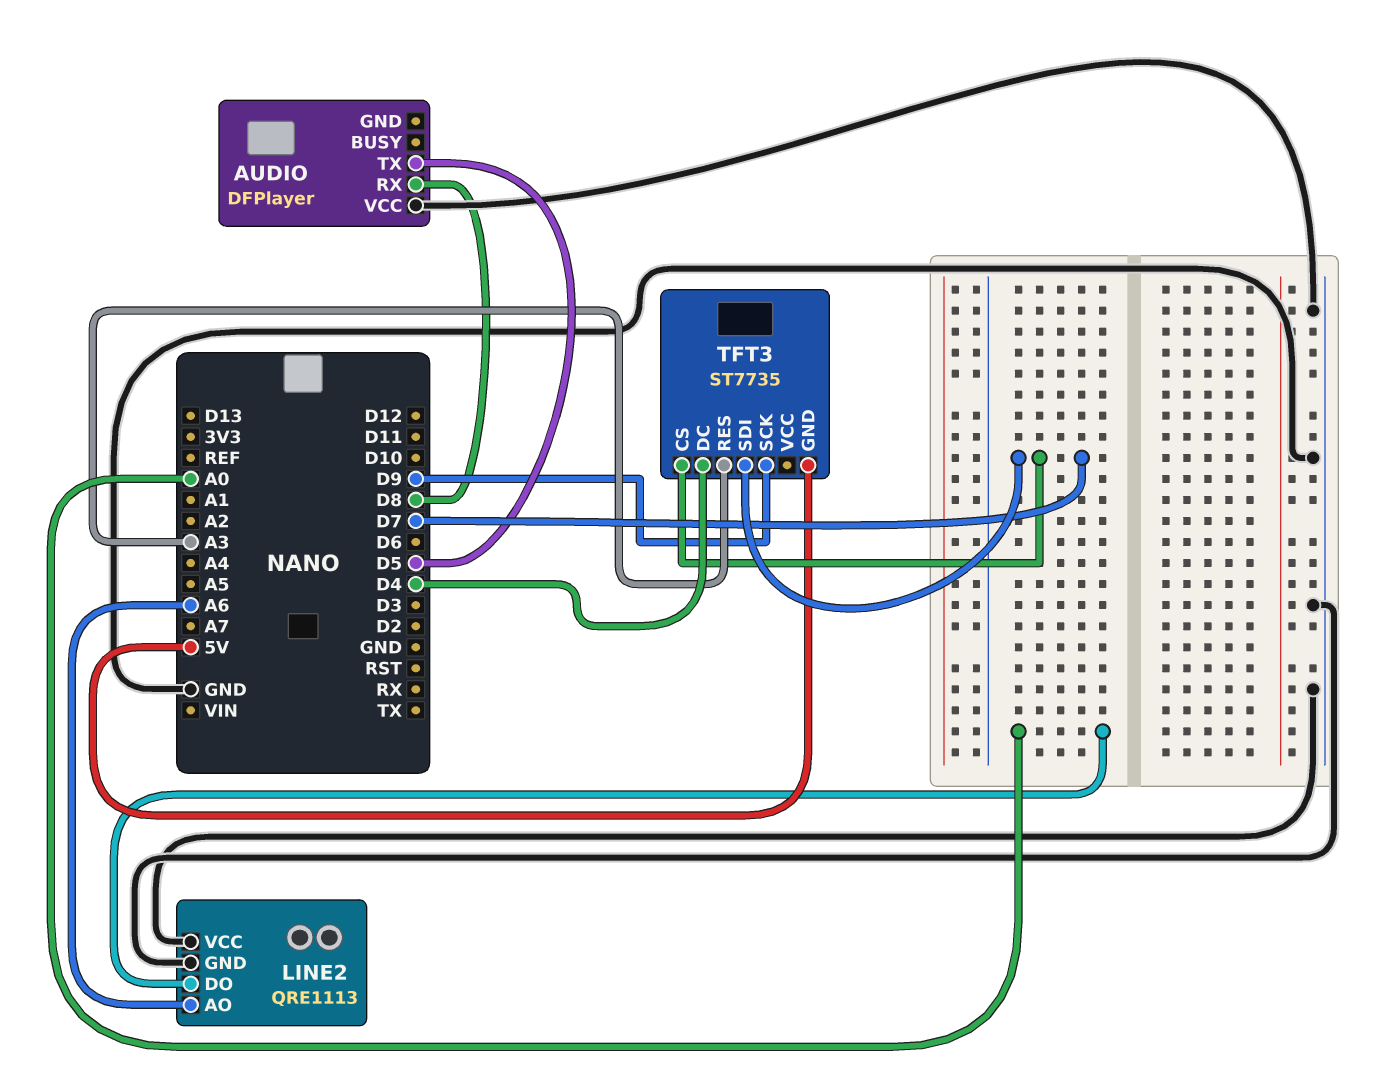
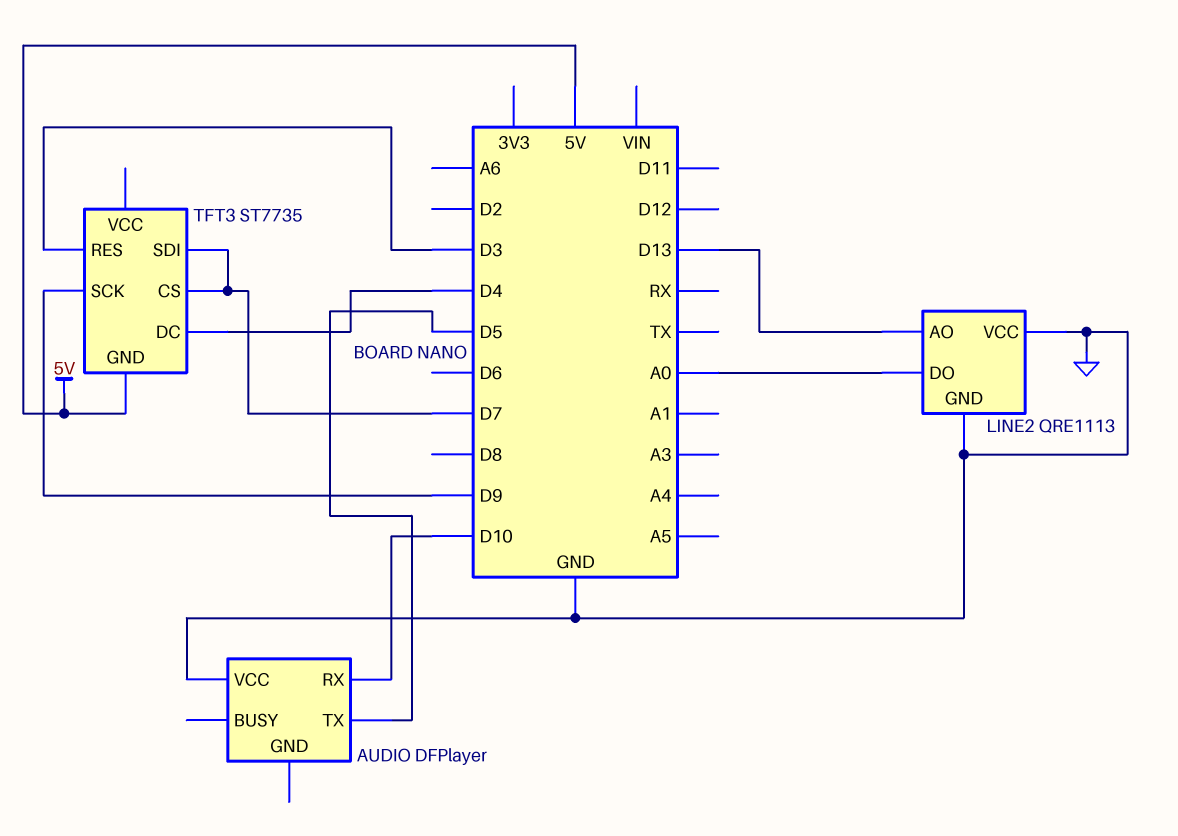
AUDIO pin RX: D8 -> D10
LINE2 pin AO: A6 -> D13
TFT3 pin RES: A3 -> D3

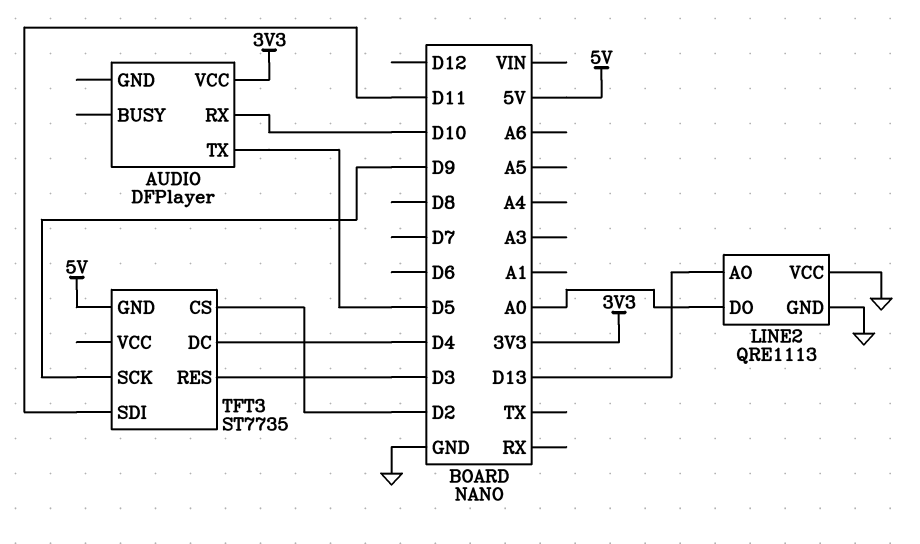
AUDIO pin VCC: GND -> 3V3
TFT3 pin CS: D7 -> D2
TFT3 pin SDI: D7 -> D11

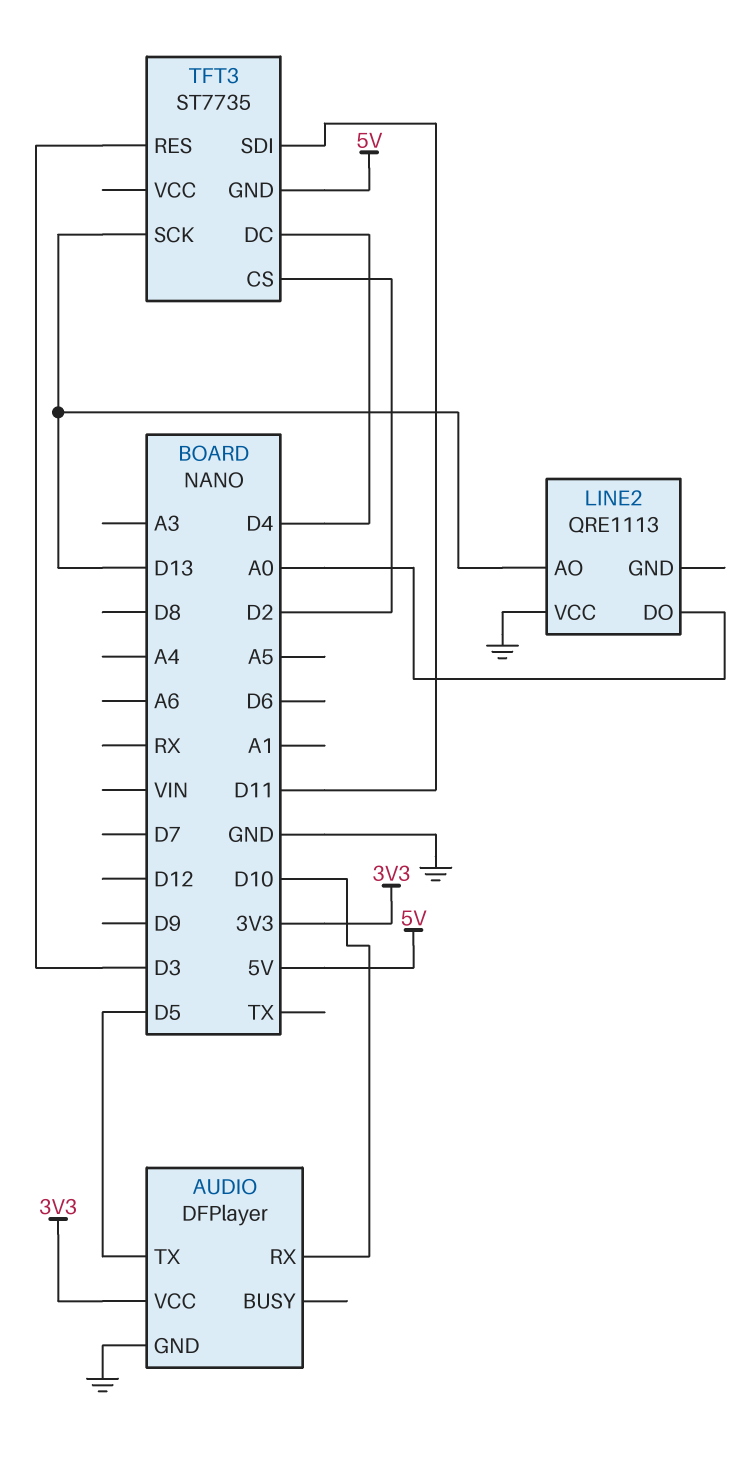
AUDIO pin GND: none -> GND
LINE2 pin GND: GND -> none
TFT3 pin SCK: D9 -> D13

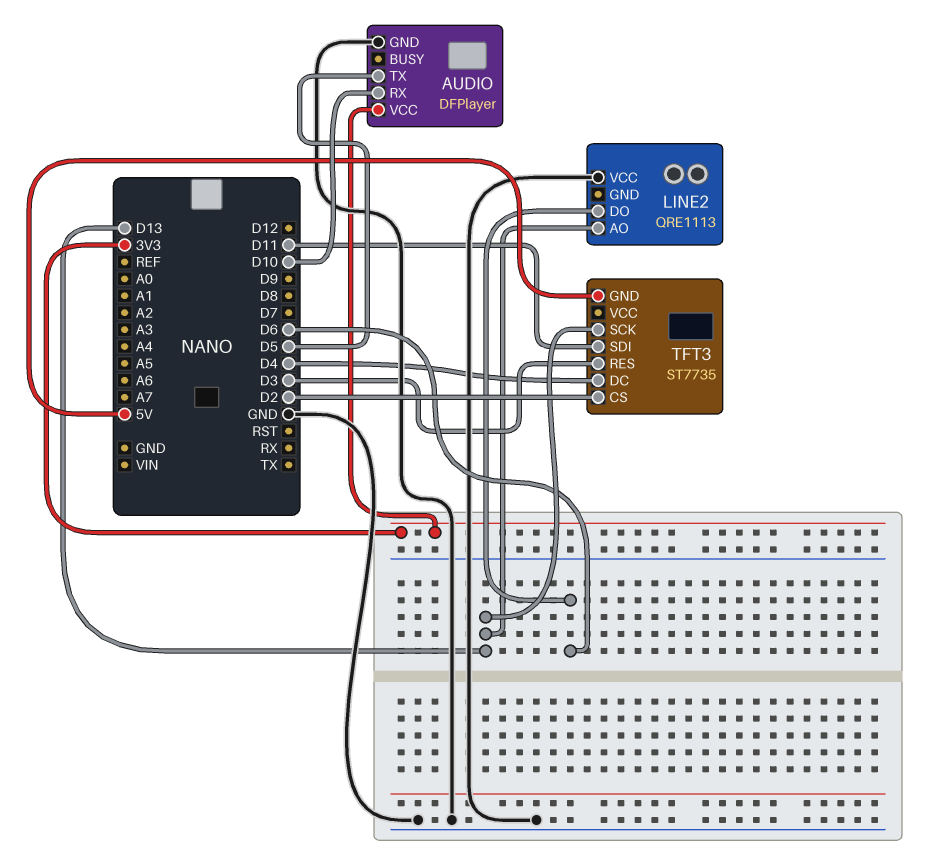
LINE2 pin DO: A0 -> D6

